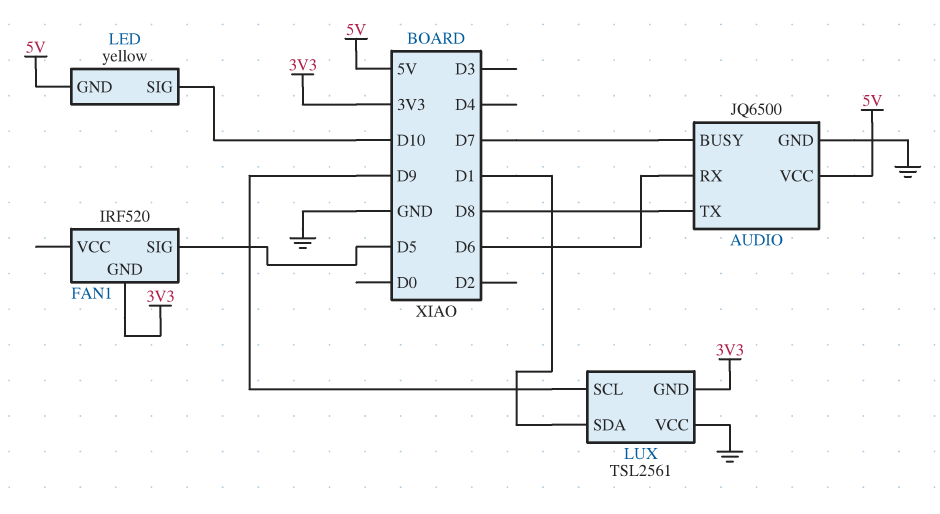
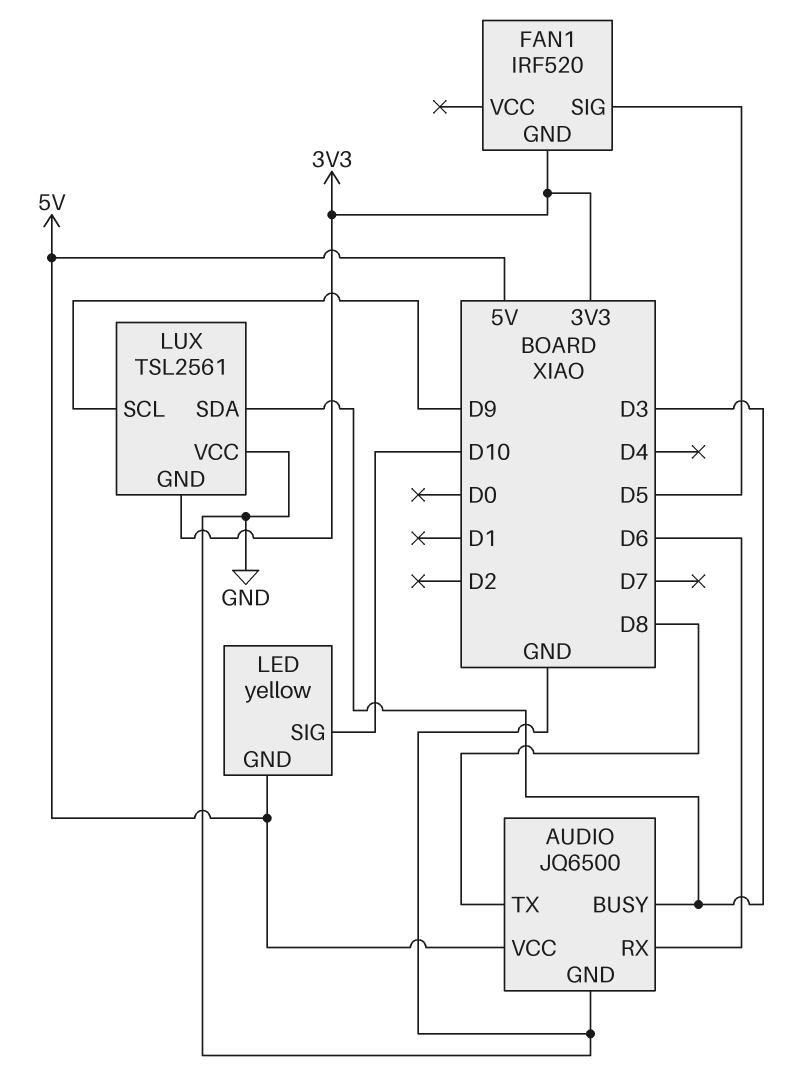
AUDIO pin BUSY: D7 -> D3
LUX pin SDA: D1 -> D3

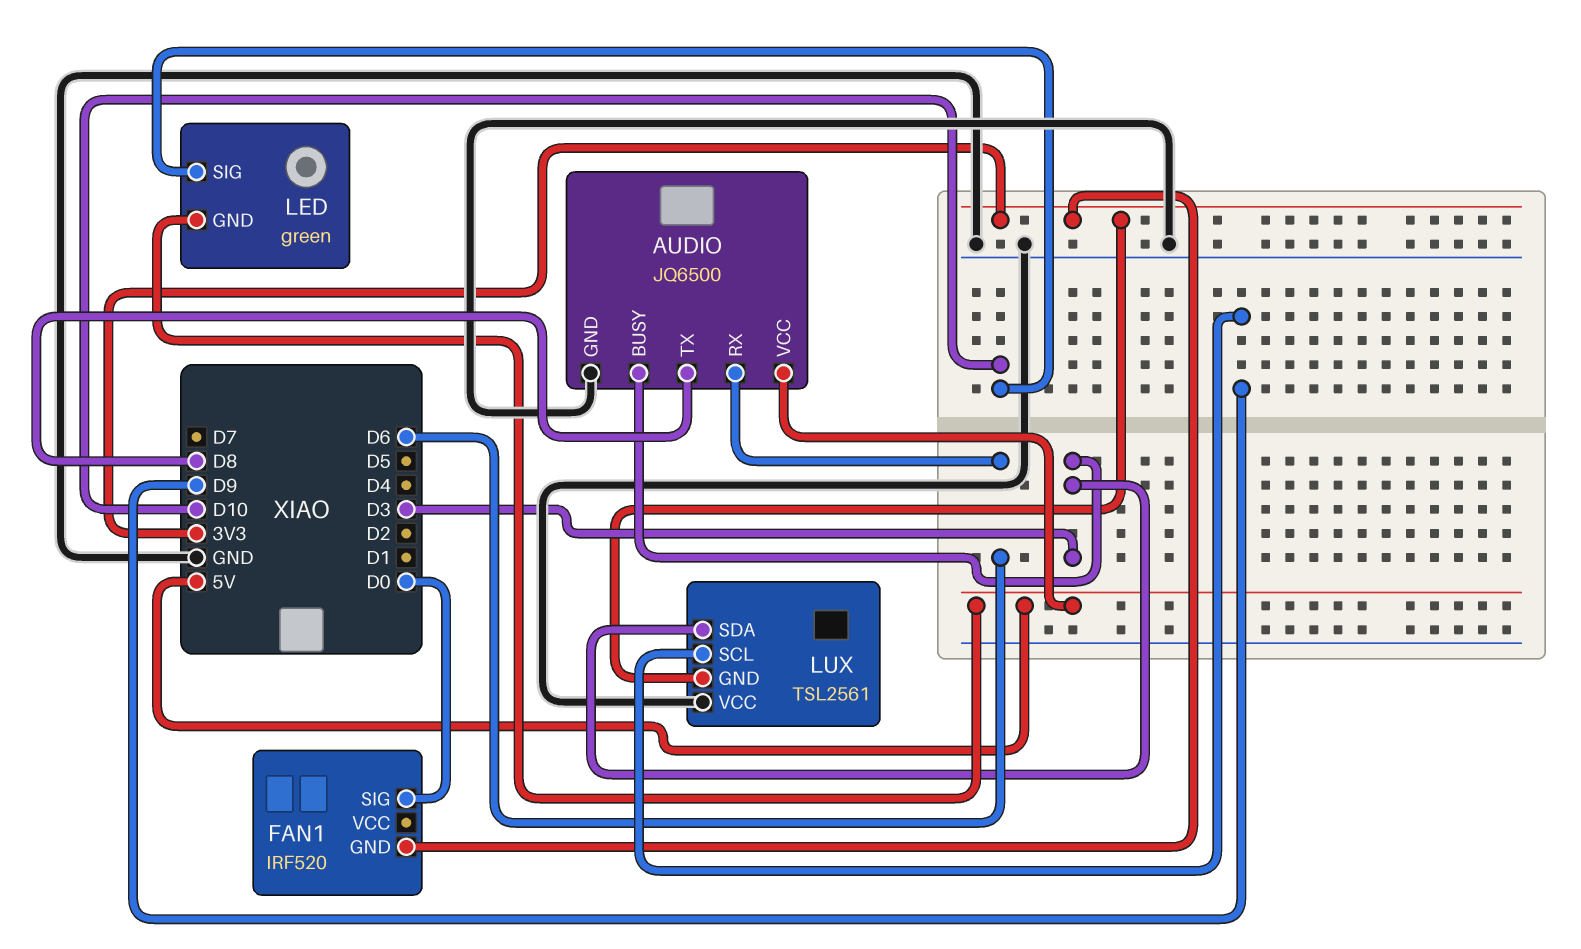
FAN1 pin SIG: D5 -> D0
LED: yellow -> green

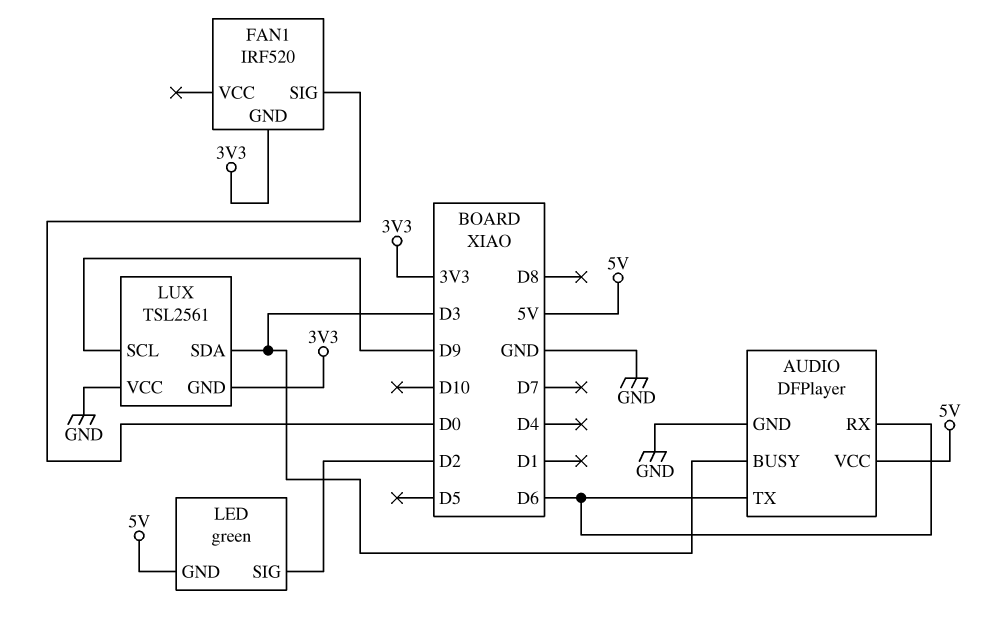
AUDIO: JQ6500 -> DFPlayer
AUDIO pin TX: D8 -> D6
LED pin SIG: D10 -> D2

